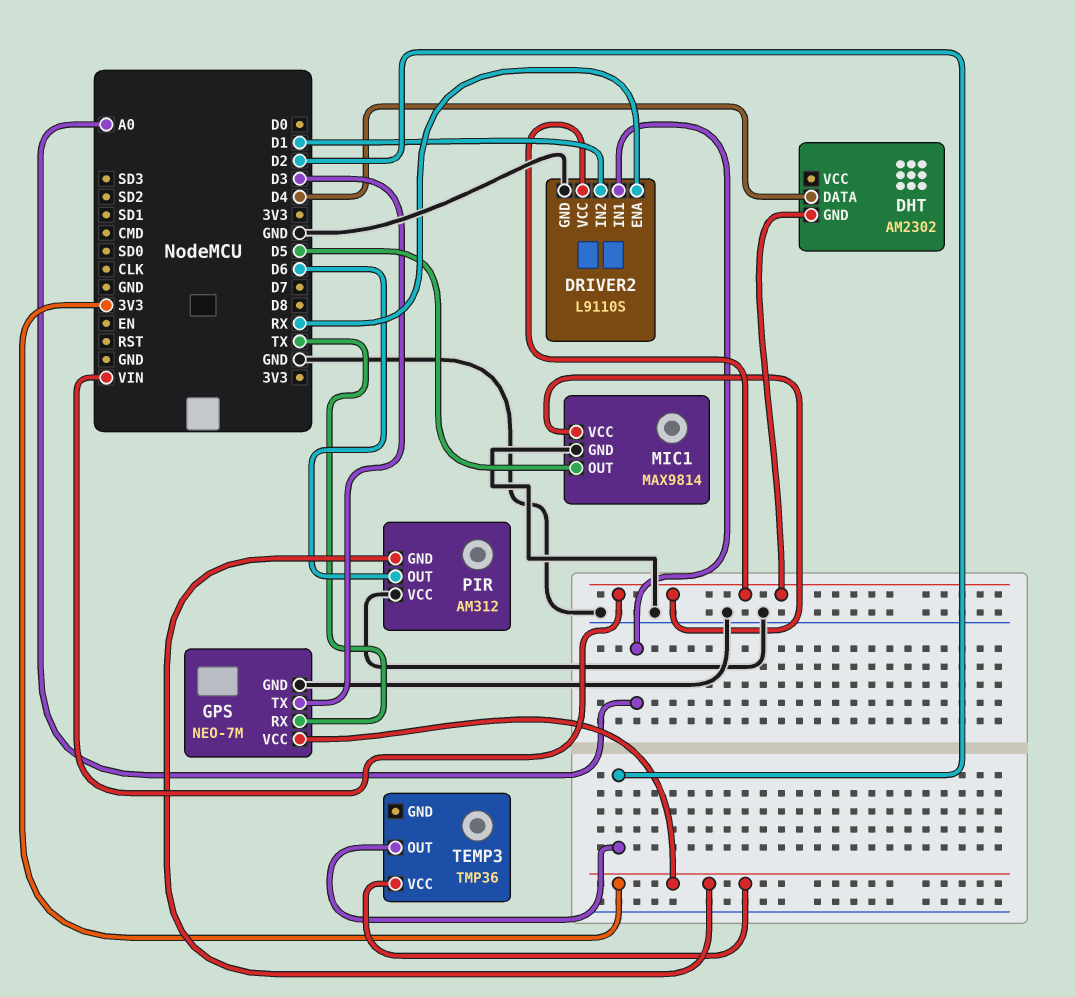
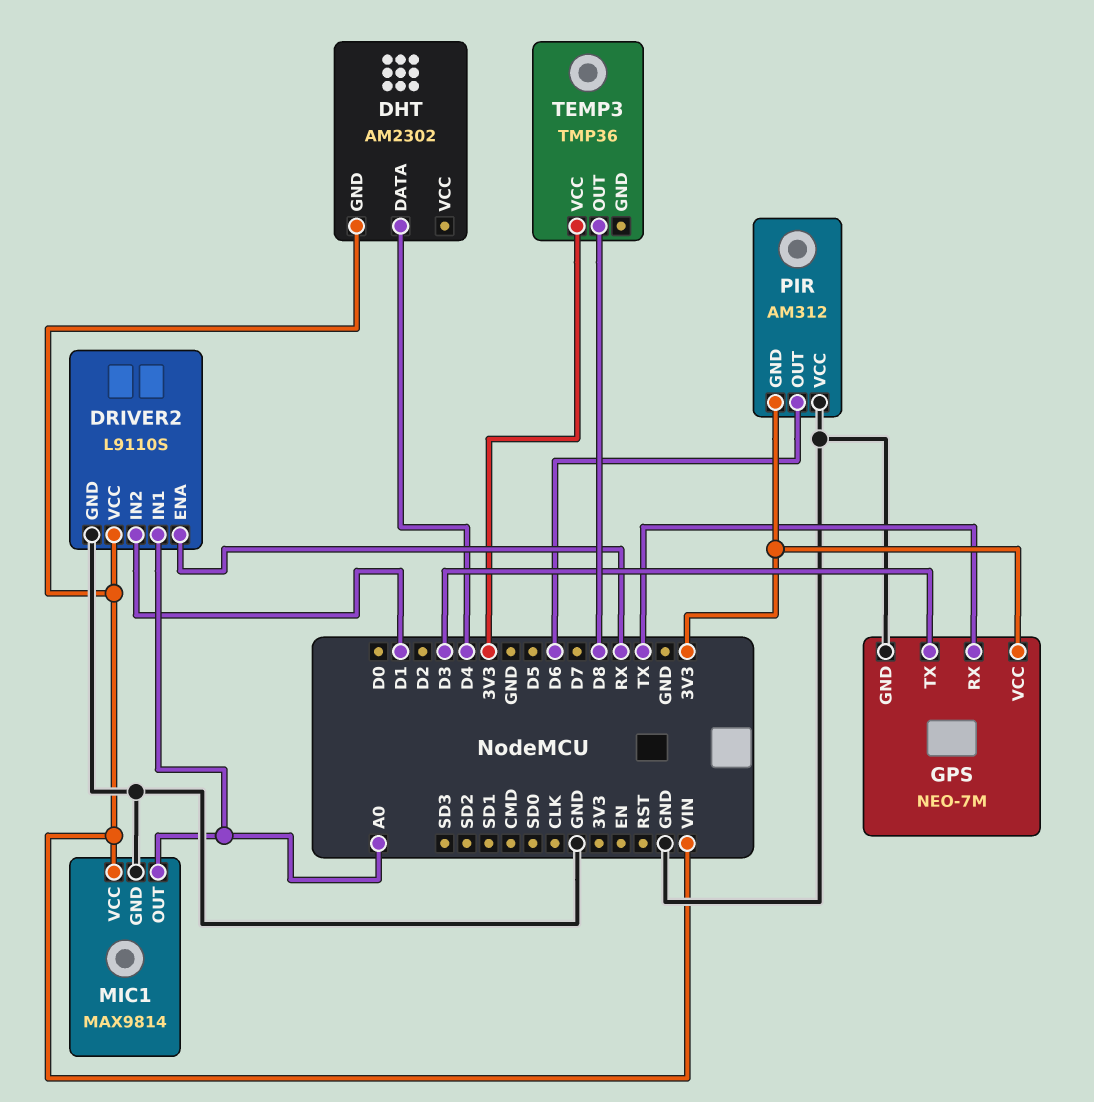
MIC1 pin OUT: D5 -> A0
TEMP3 pin OUT: D2 -> D8

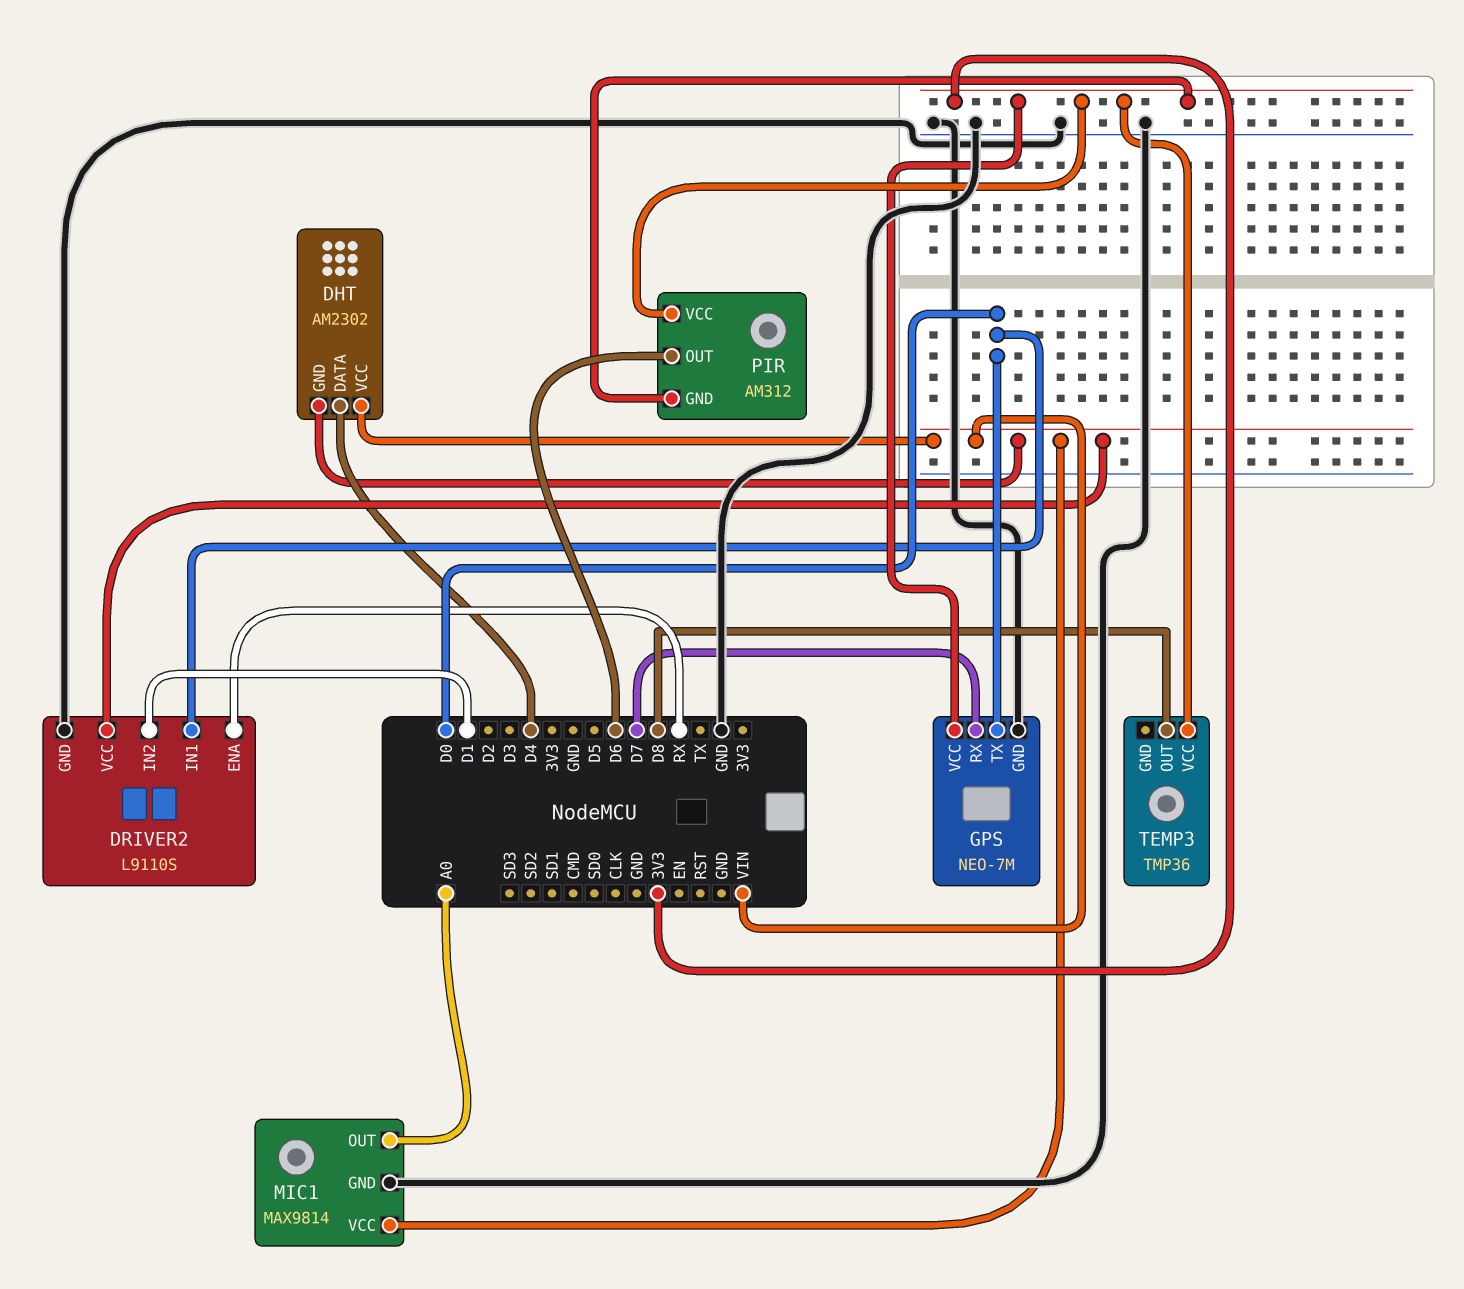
DHT pin VCC: none -> VIN
DRIVER2 pin IN1: A0 -> D0
GPS pin RX: TX -> D7
GPS pin TX: D3 -> D0
PIR pin VCC: GND -> 3V3

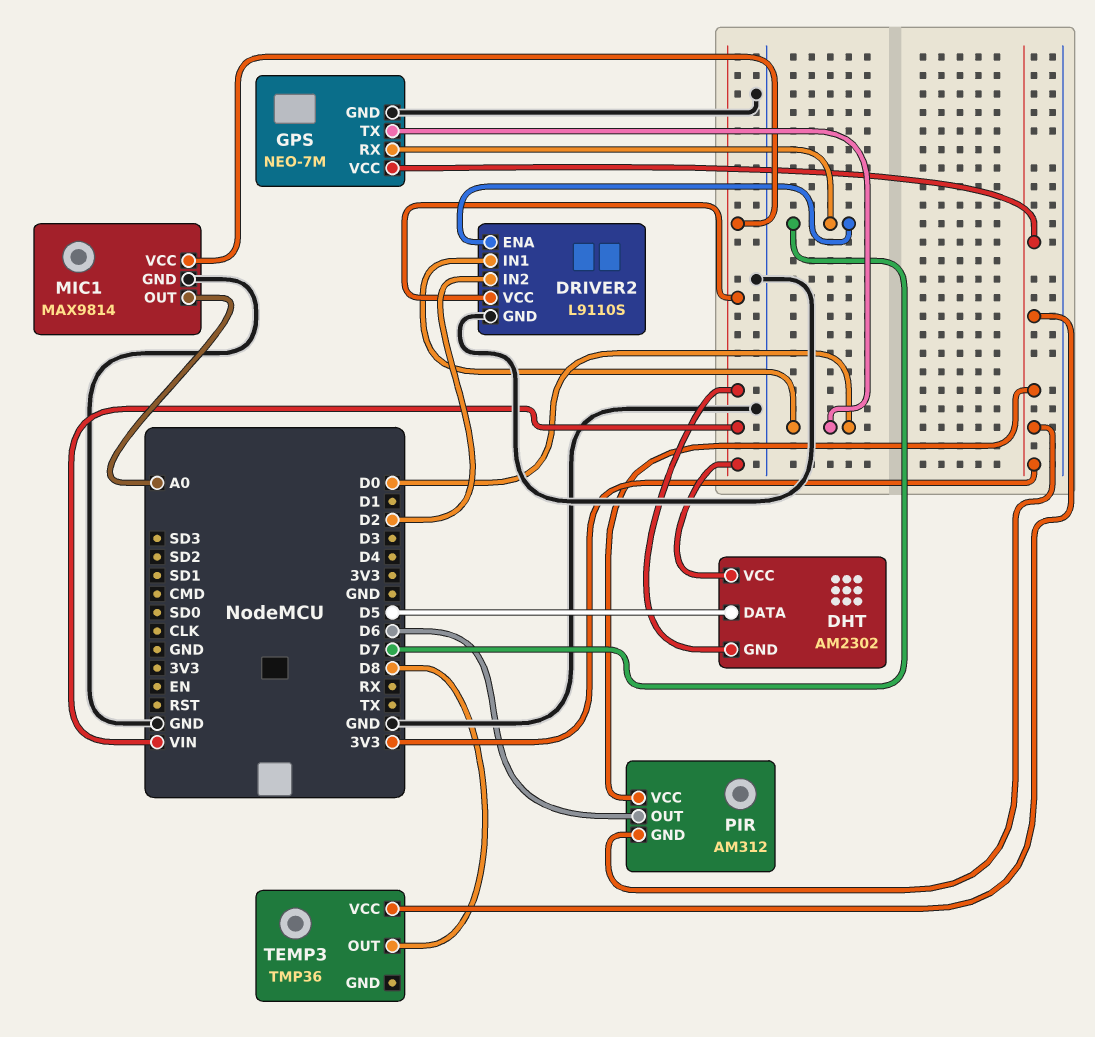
DHT pin DATA: D4 -> D5
DRIVER2 pin ENA: RX -> D7
DRIVER2 pin IN2: D1 -> D2

